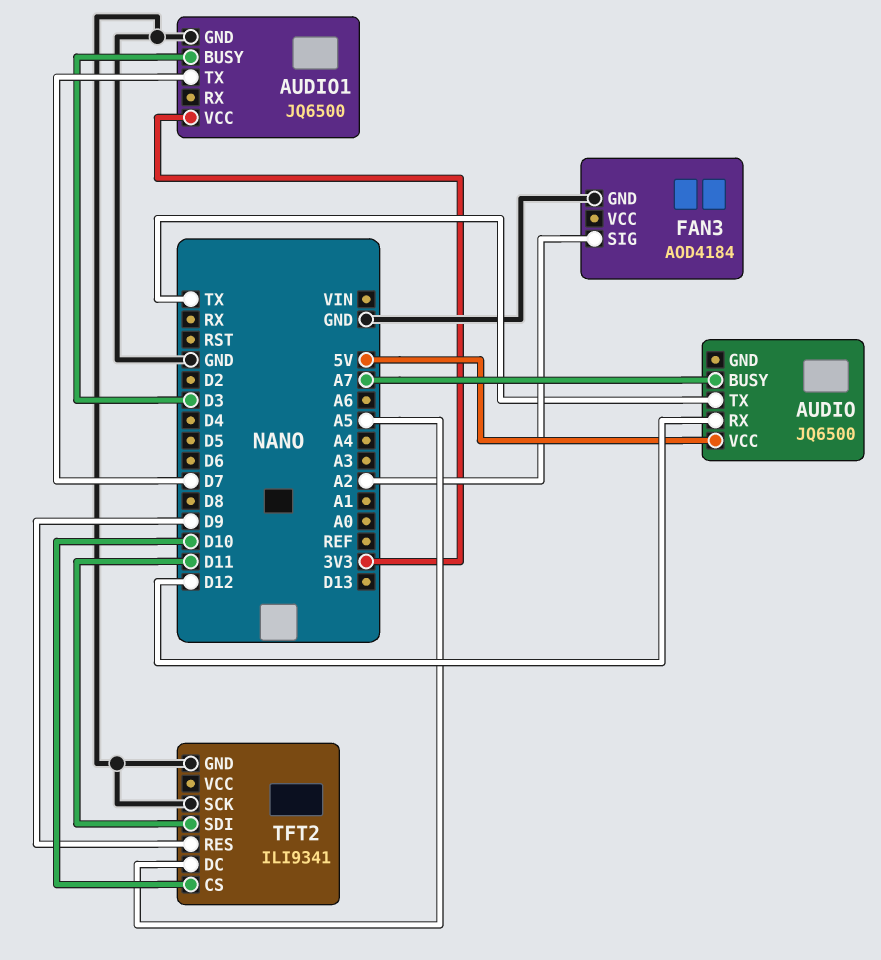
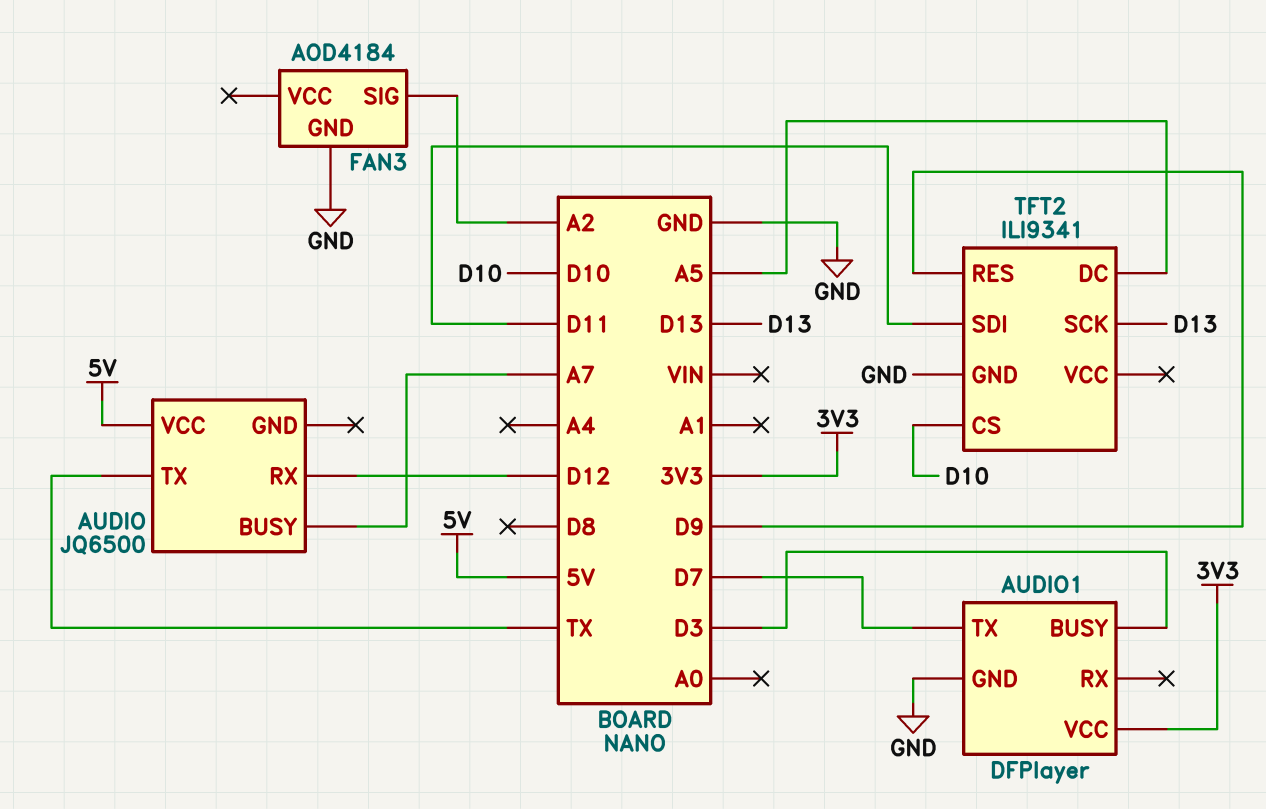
AUDIO1: JQ6500 -> DFPlayer
TFT2 pin SCK: GND -> D13

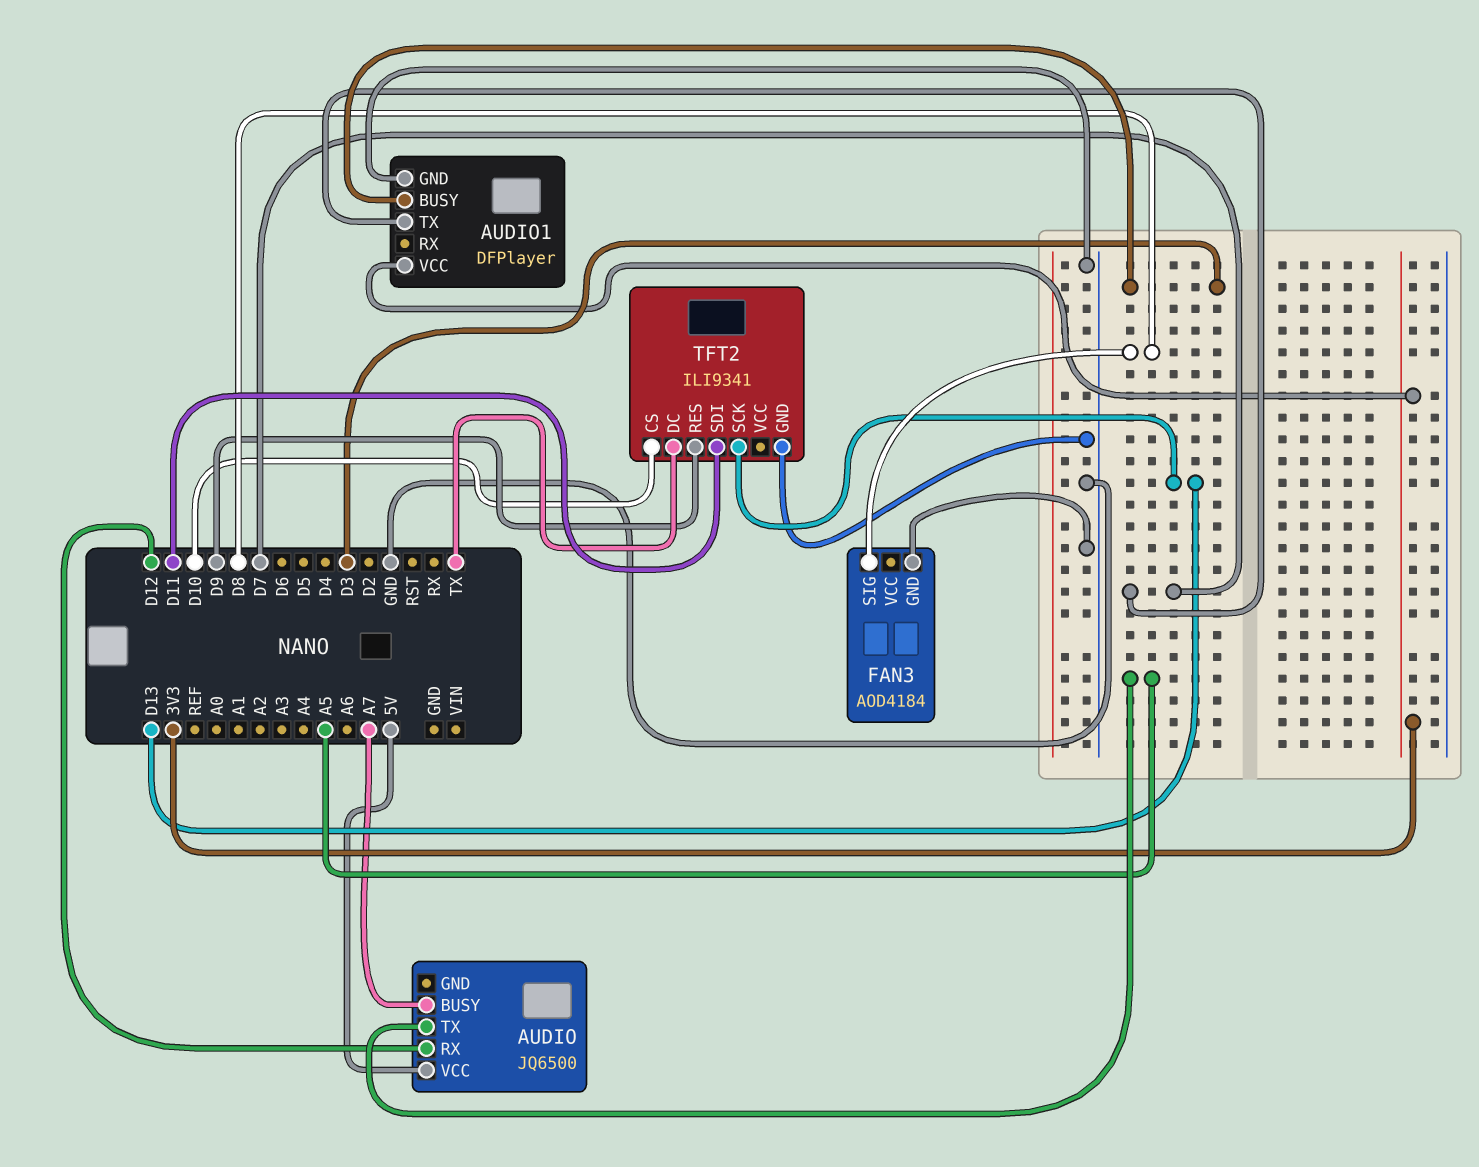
AUDIO pin TX: TX -> A5
FAN3 pin SIG: A2 -> D8
TFT2 pin DC: A5 -> TX

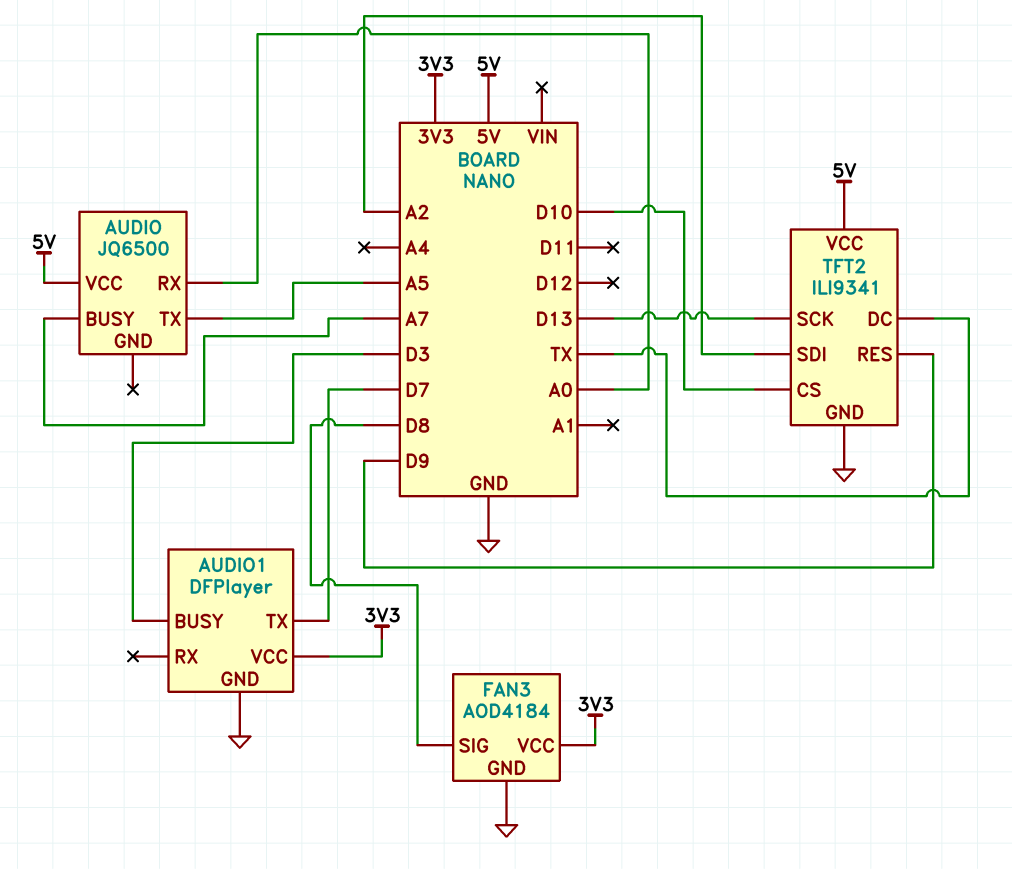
AUDIO pin RX: D12 -> A0
FAN3 pin VCC: none -> 3V3
TFT2 pin SDI: D11 -> A2
TFT2 pin VCC: none -> 5V

